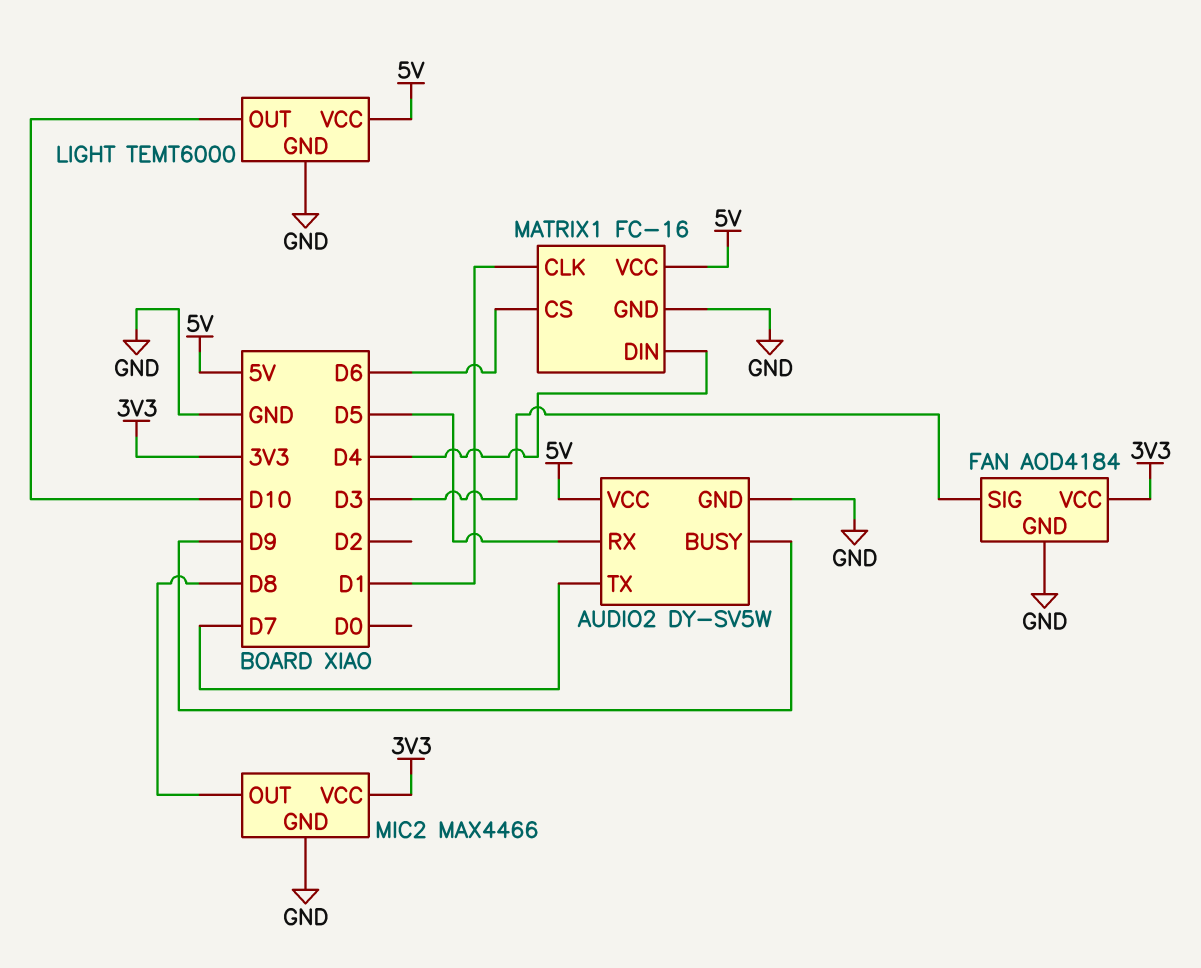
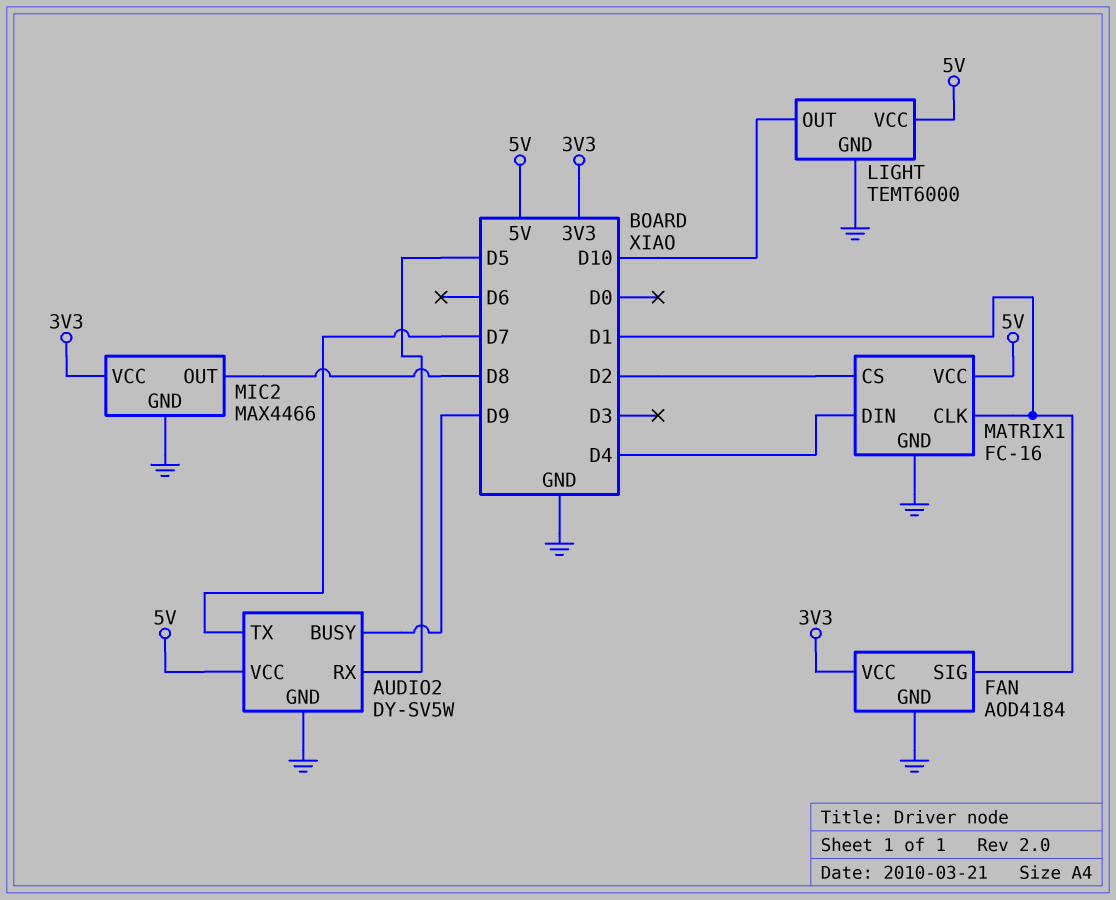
FAN pin SIG: D3 -> D1
MATRIX1 pin CS: D6 -> D2

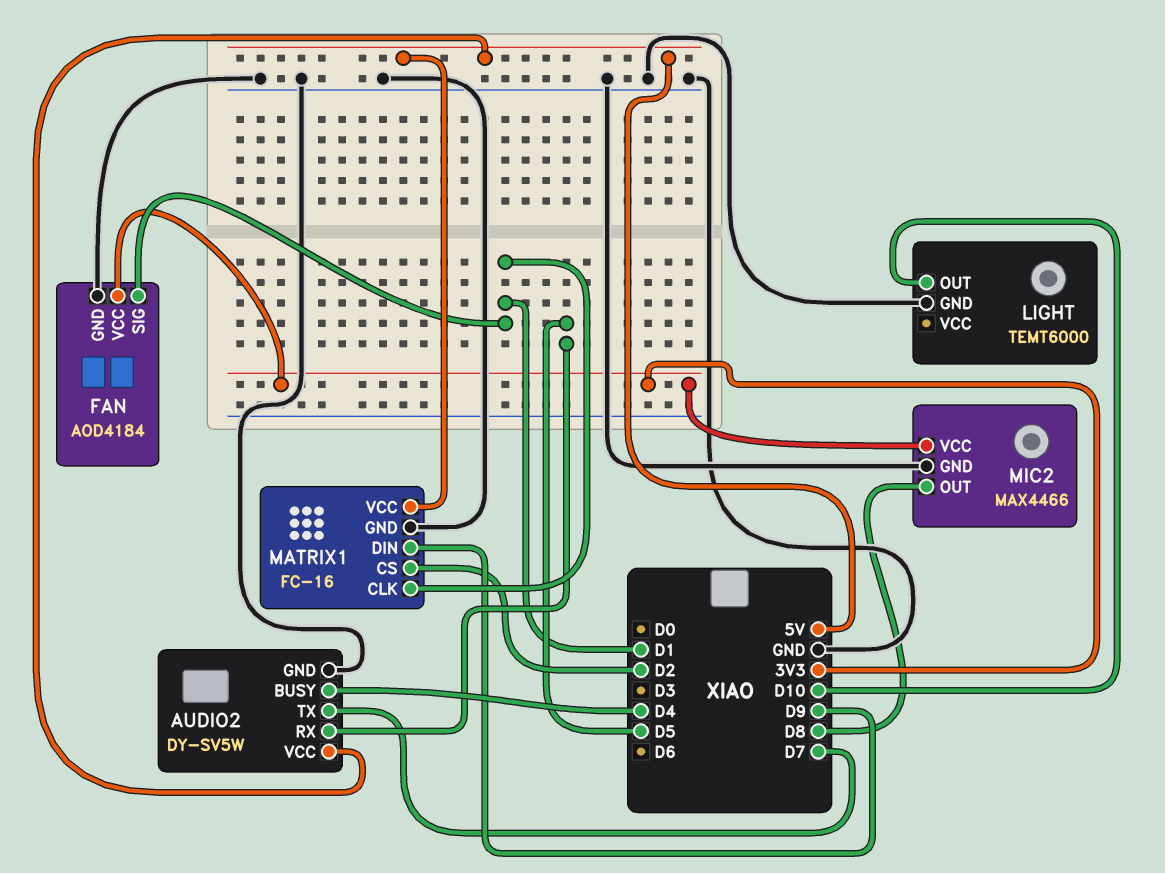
AUDIO2 pin BUSY: D9 -> D4
LIGHT pin VCC: 5V -> none
MATRIX1 pin DIN: D4 -> D9

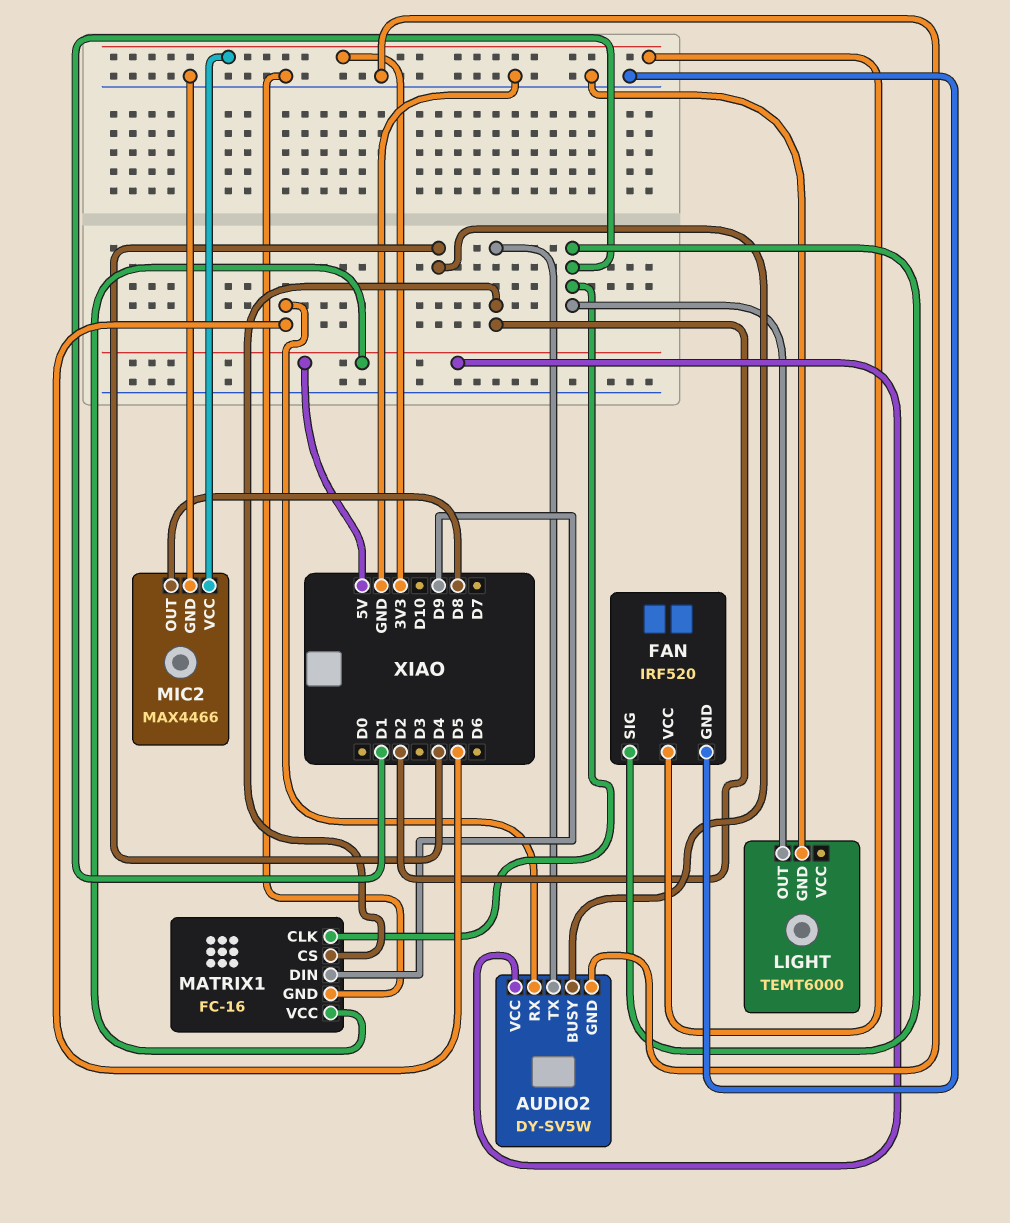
AUDIO2 pin TX: D7 -> D2
FAN: AOD4184 -> IRF520
LIGHT pin OUT: D10 -> D1

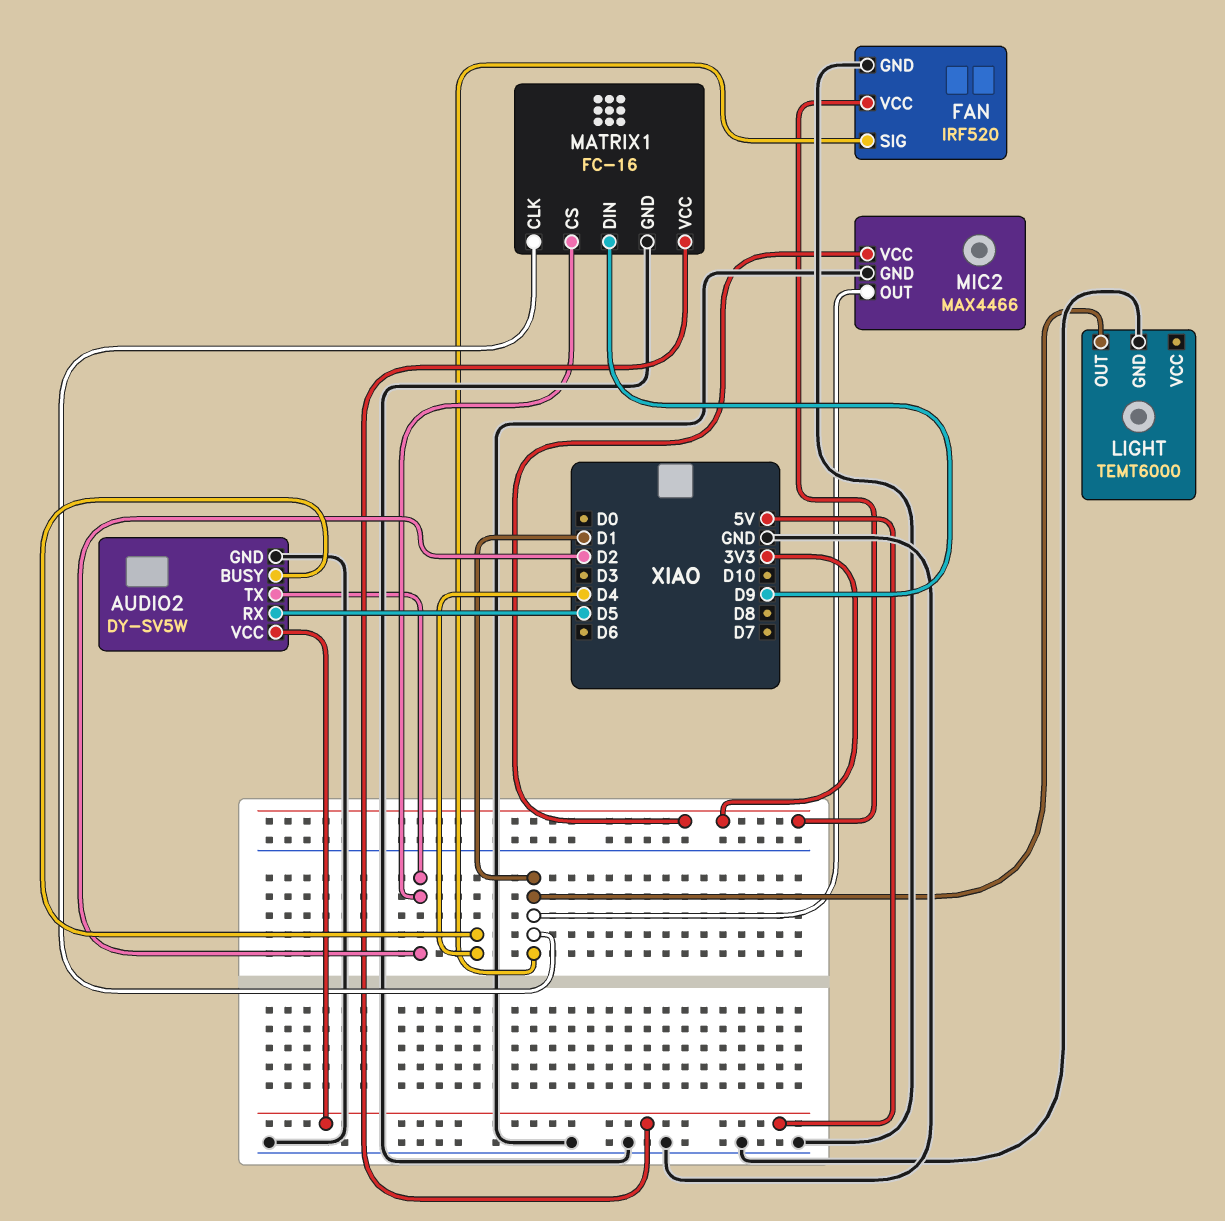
MIC2 pin OUT: D8 -> D1

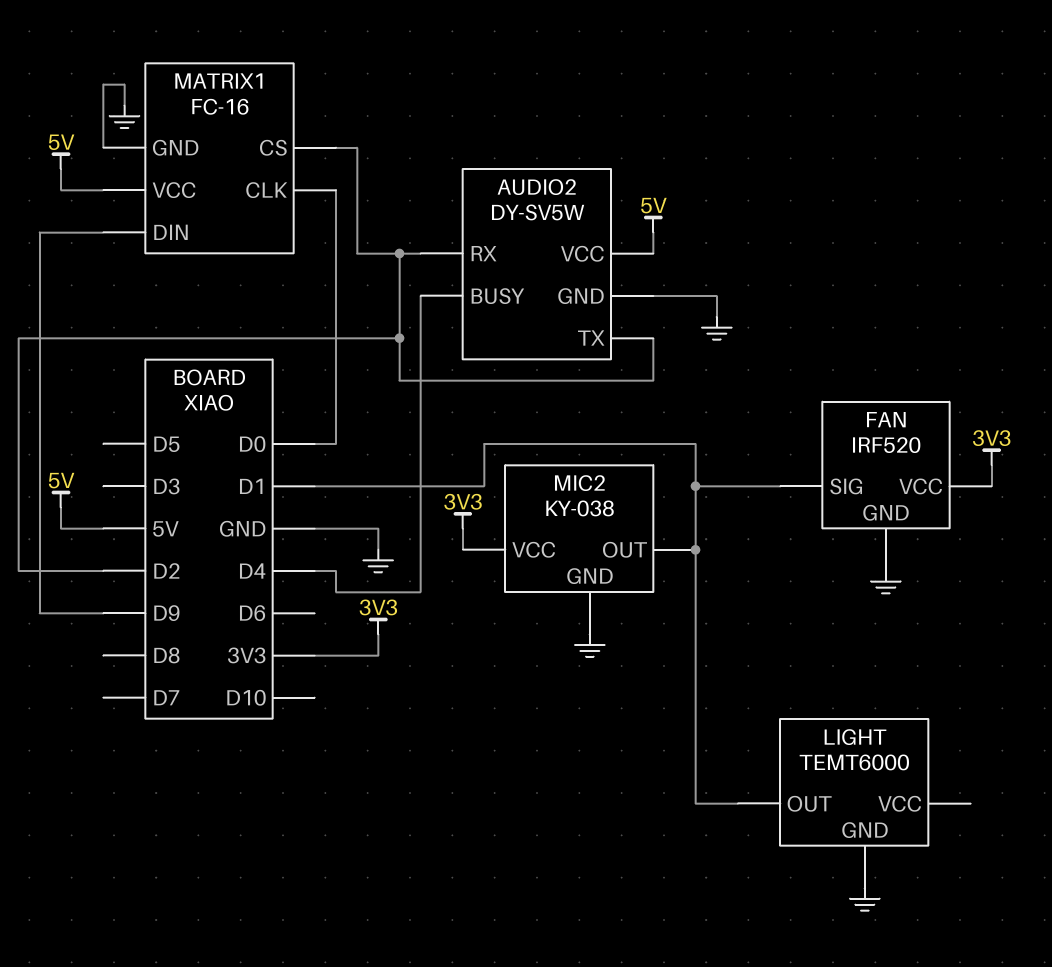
AUDIO2 pin RX: D5 -> D2
MATRIX1 pin CLK: D1 -> D0
MIC2: MAX4466 -> KY-038

